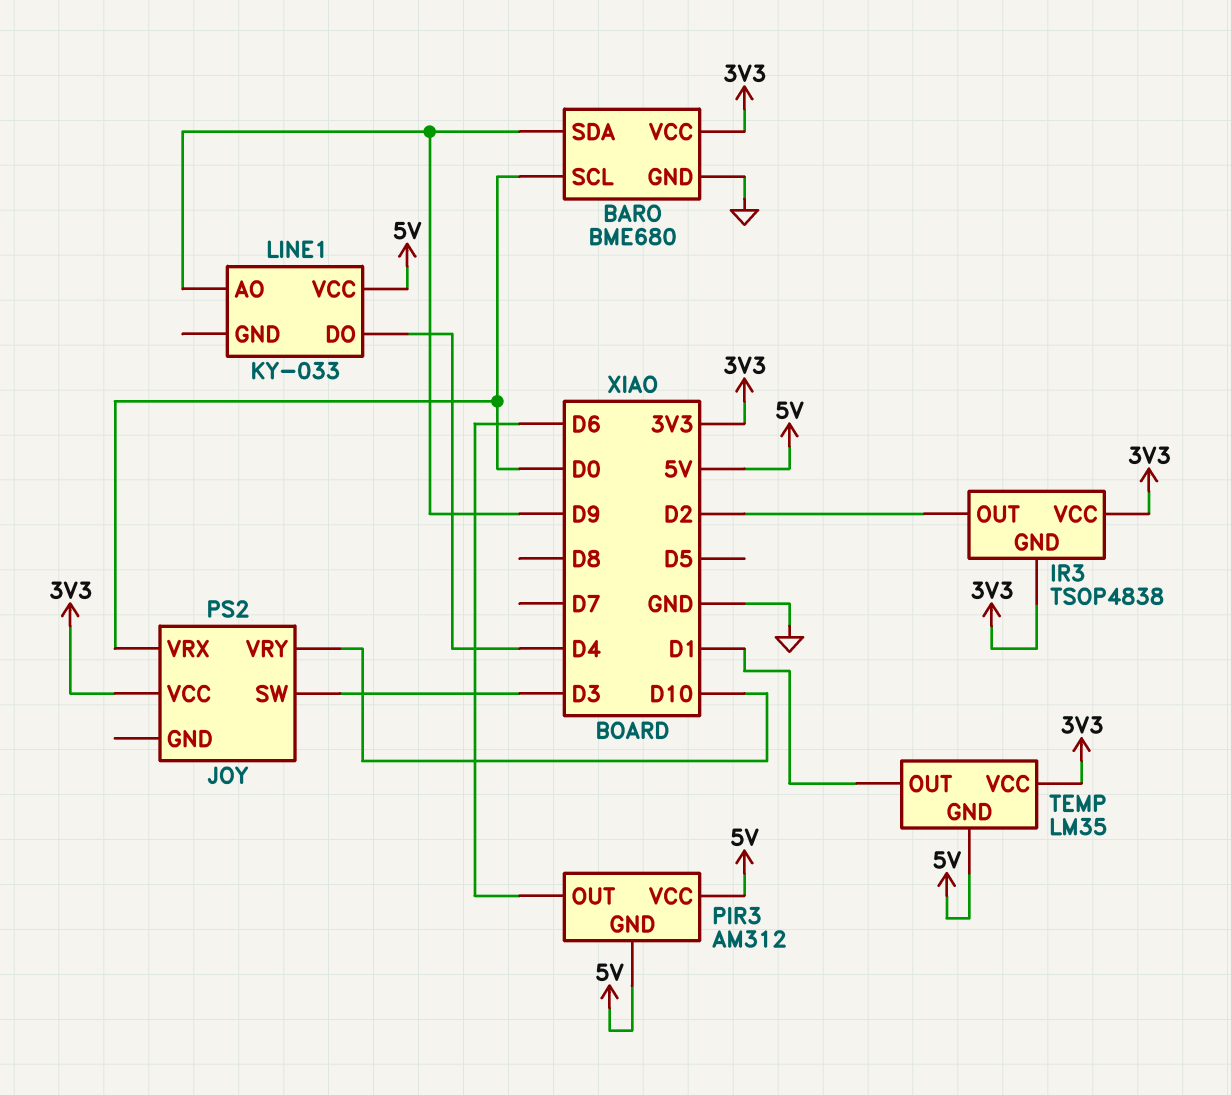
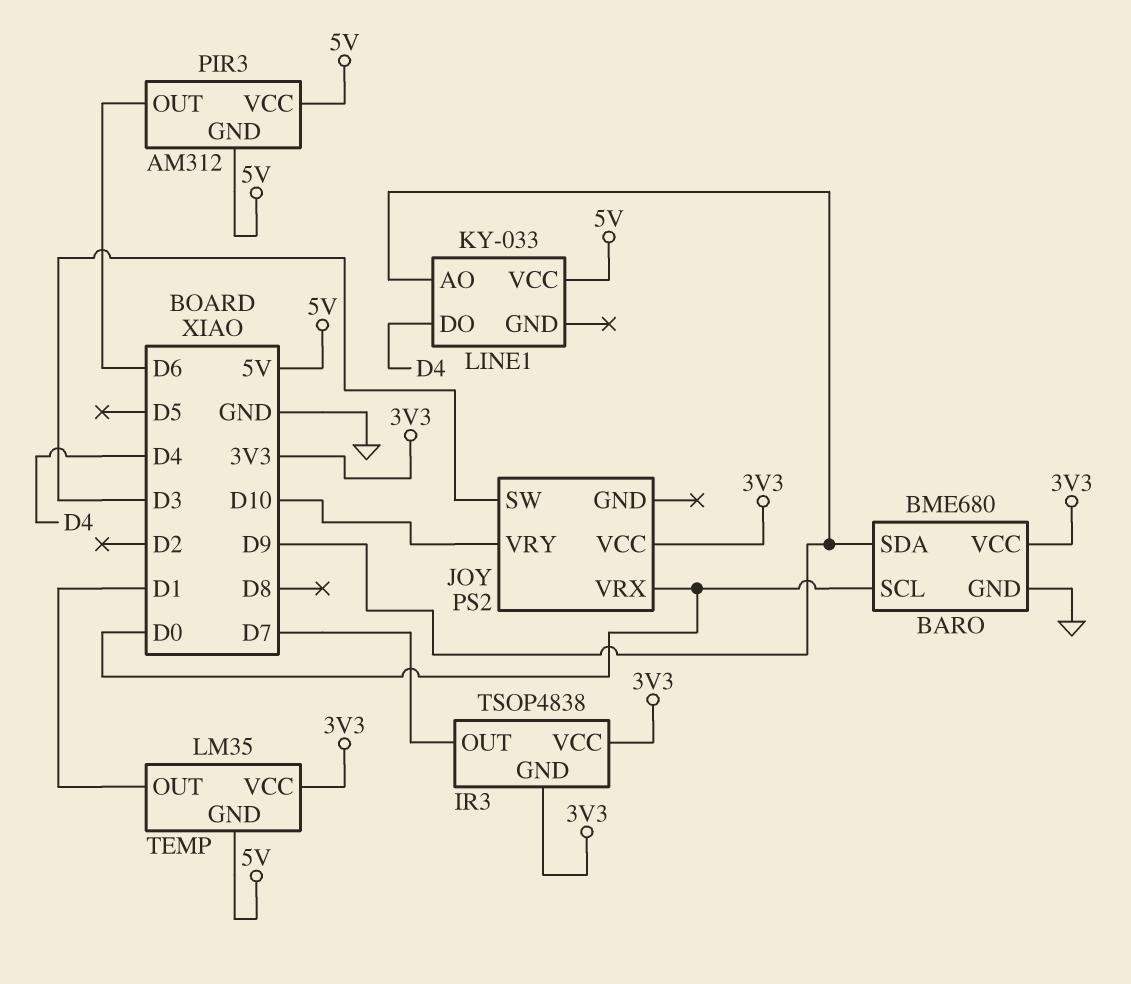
IR3 pin OUT: D2 -> D7

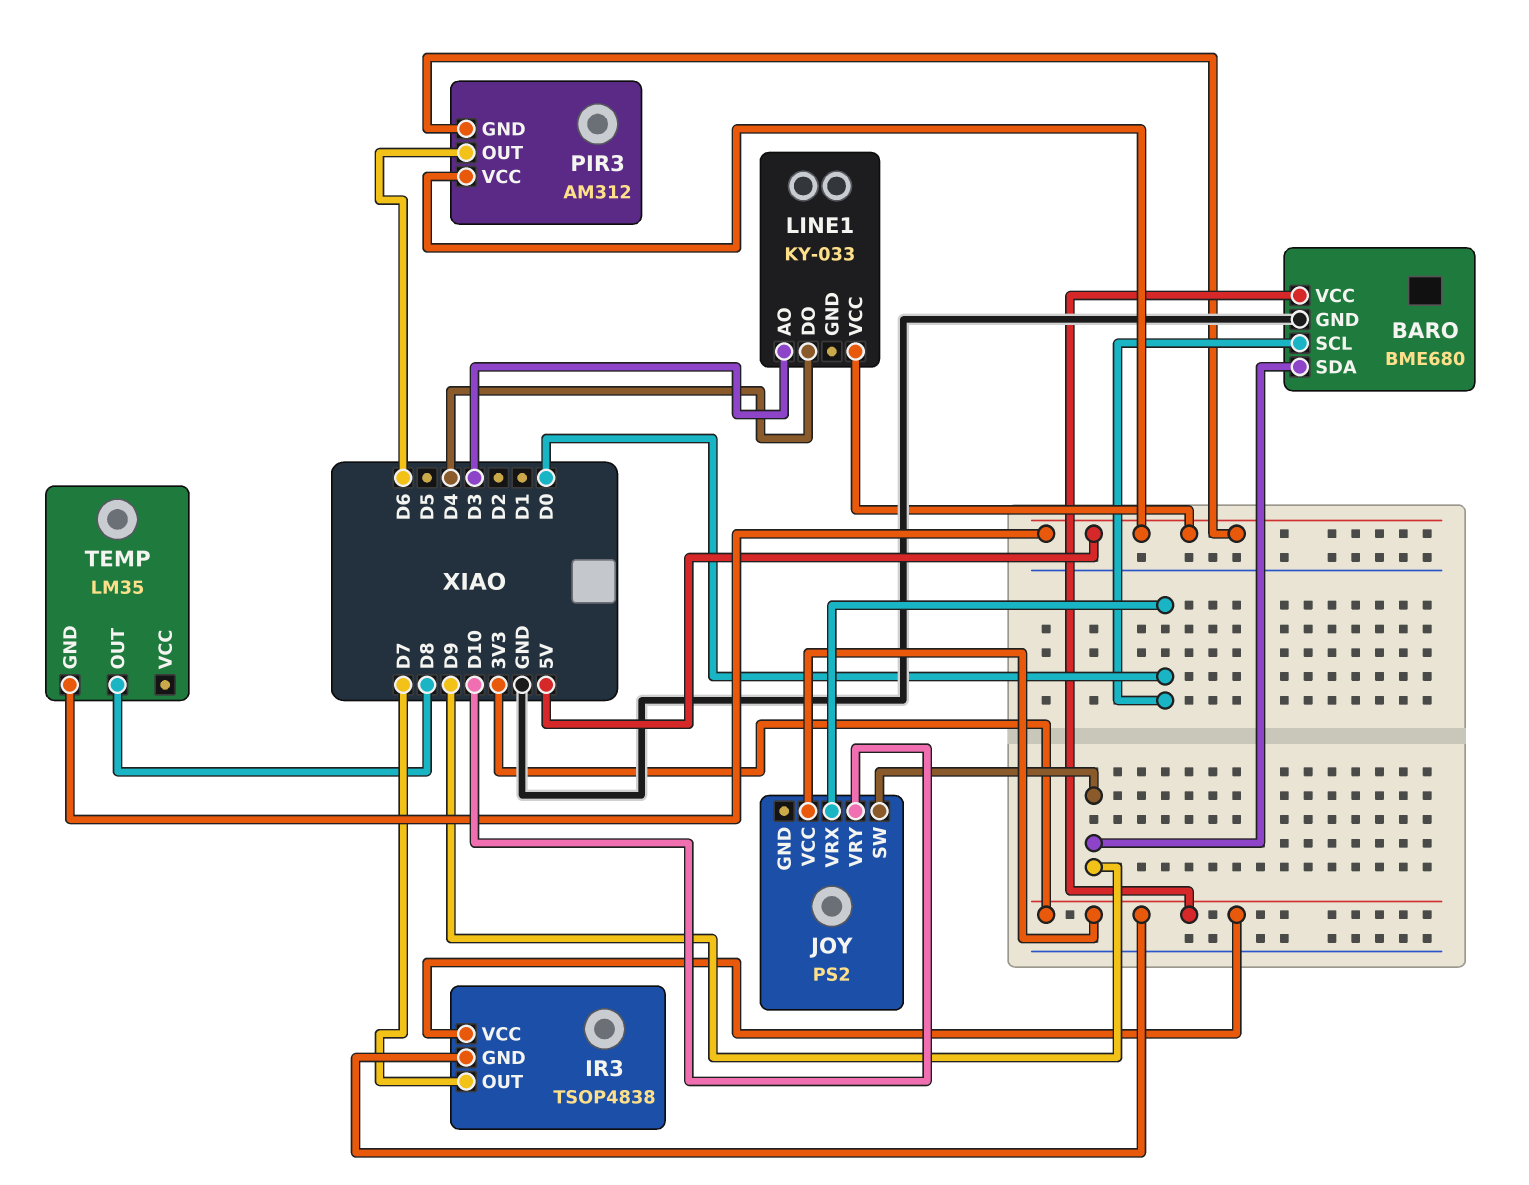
JOY pin SW: D3 -> D9
LINE1 pin AO: D9 -> D3
TEMP pin OUT: D1 -> D8
TEMP pin VCC: 3V3 -> none

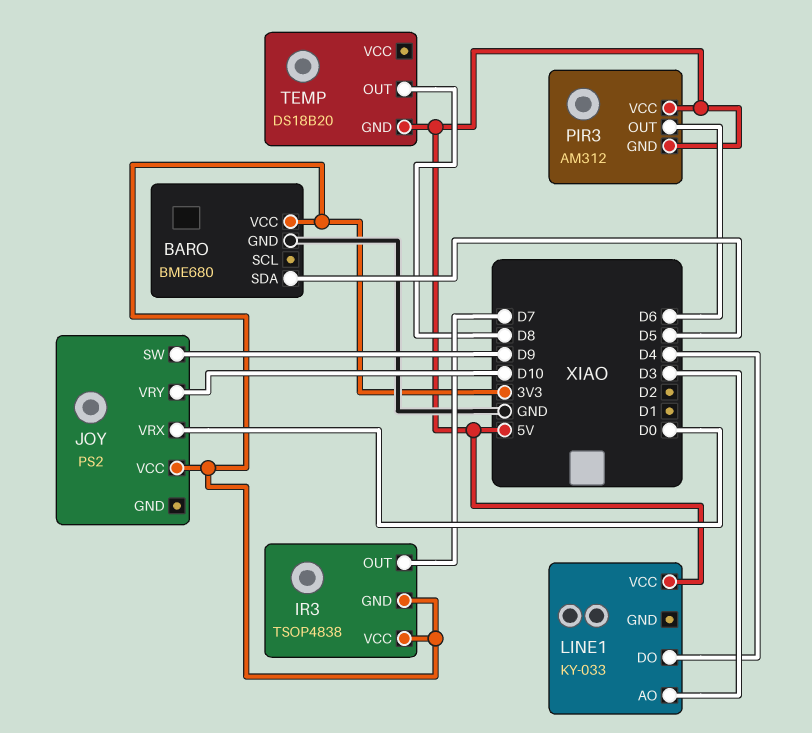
BARO pin SCL: D0 -> none
BARO pin SDA: D9 -> D5
TEMP: LM35 -> DS18B20

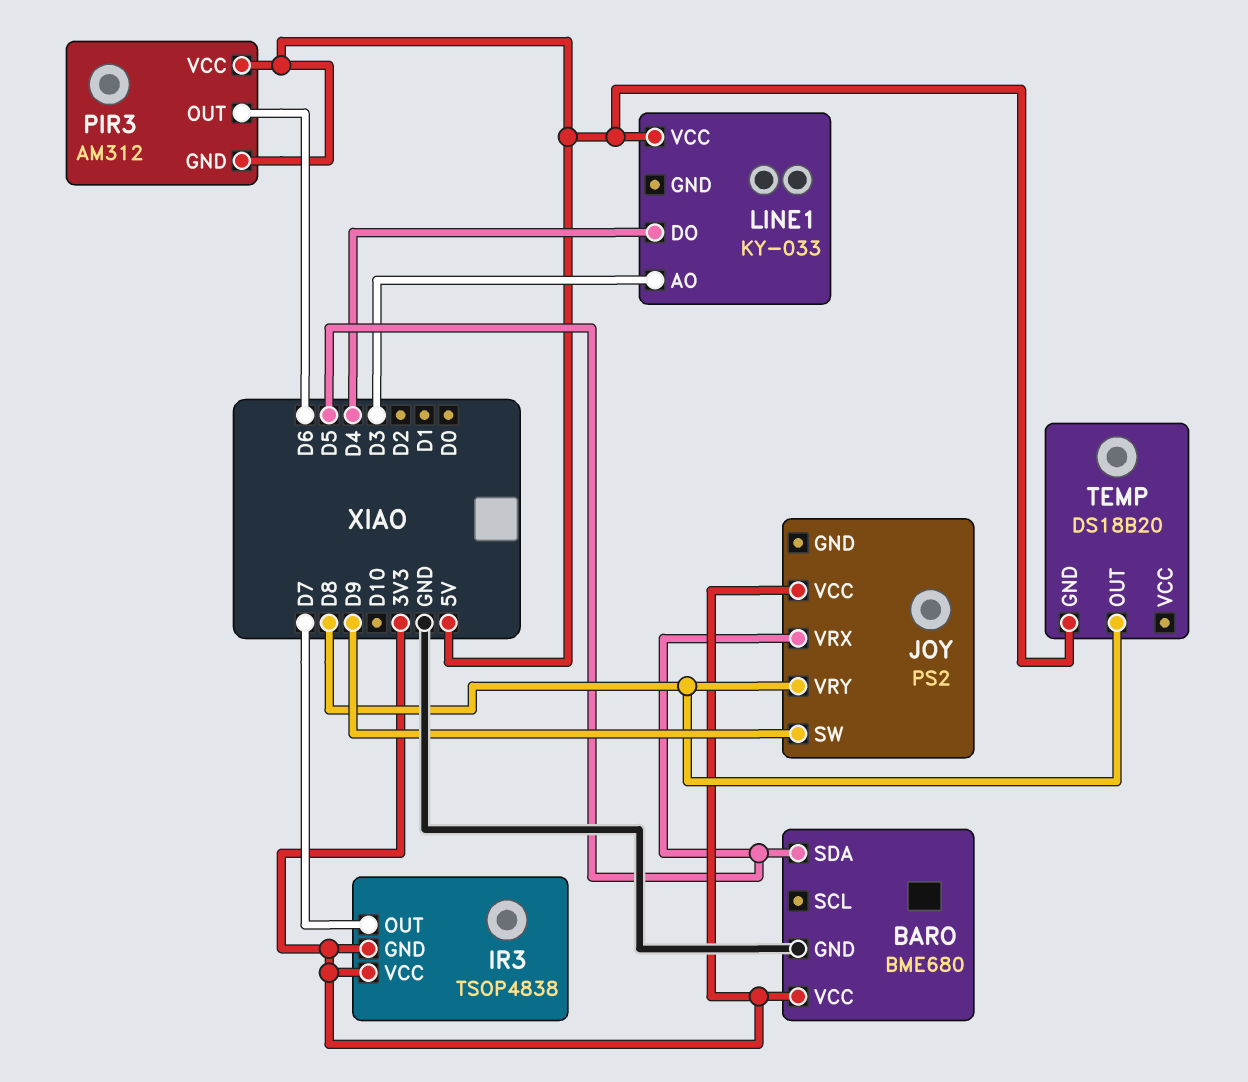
JOY pin VRX: D0 -> D5
JOY pin VRY: D10 -> D8

